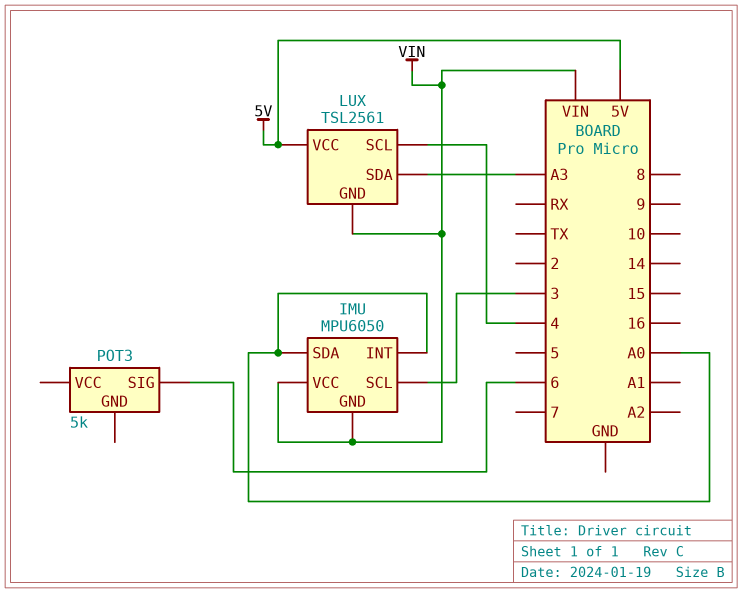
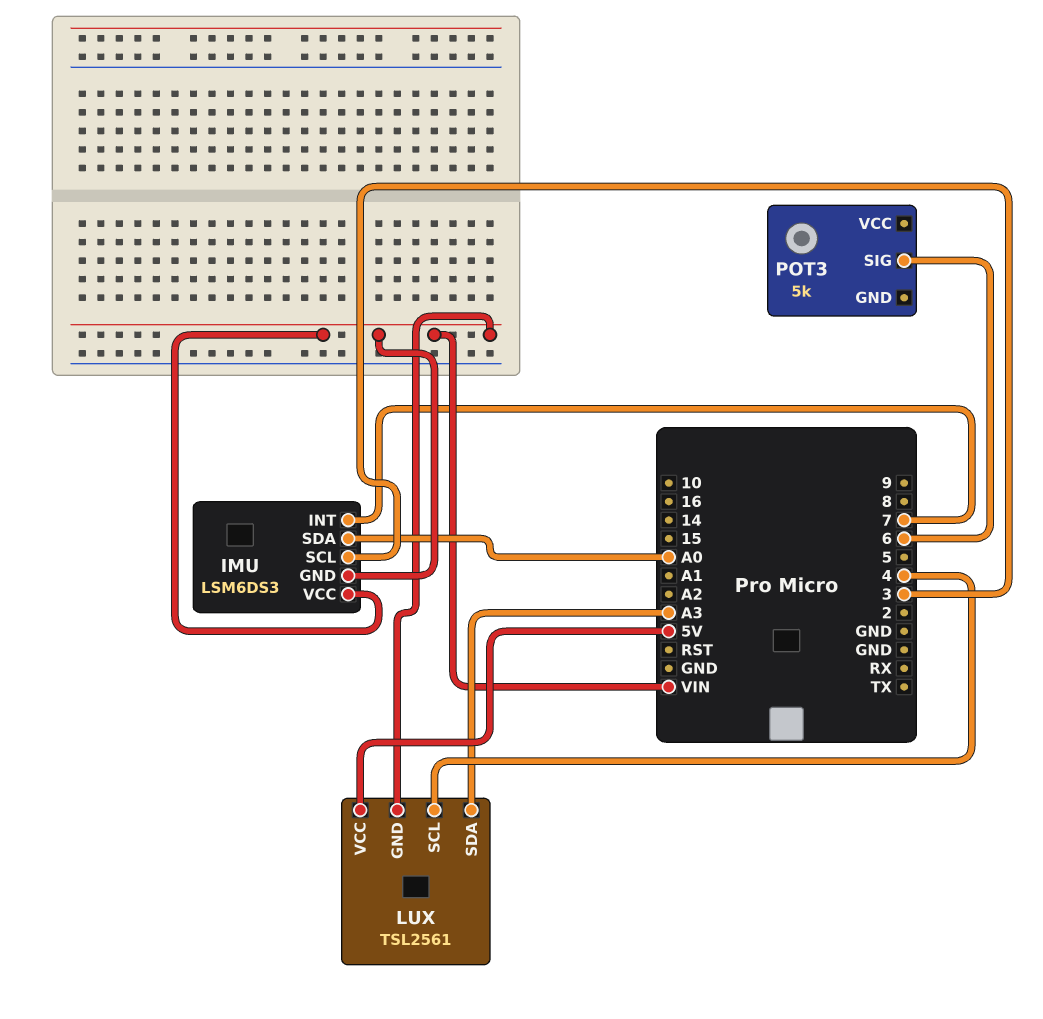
IMU: MPU6050 -> LSM6DS3
IMU pin INT: A0 -> 7

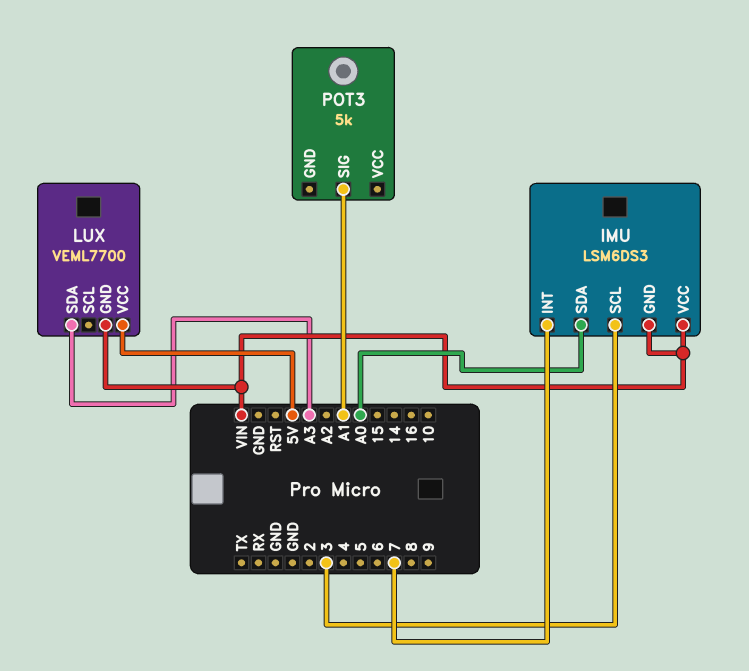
LUX: TSL2561 -> VEML7700
LUX pin SCL: 4 -> none
POT3 pin SIG: 6 -> A1

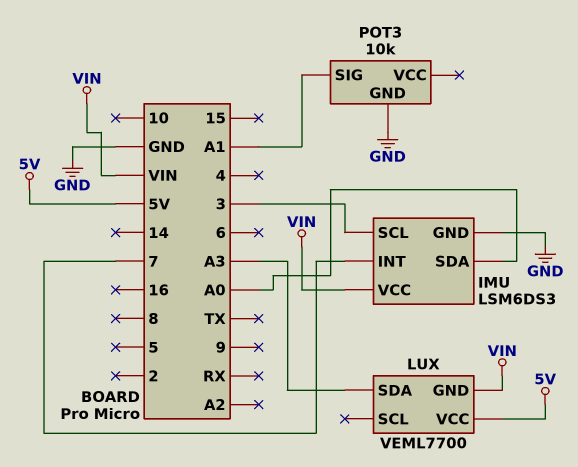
IMU pin GND: VIN -> GND
POT3: 5k -> 10k
POT3 pin GND: none -> GND

